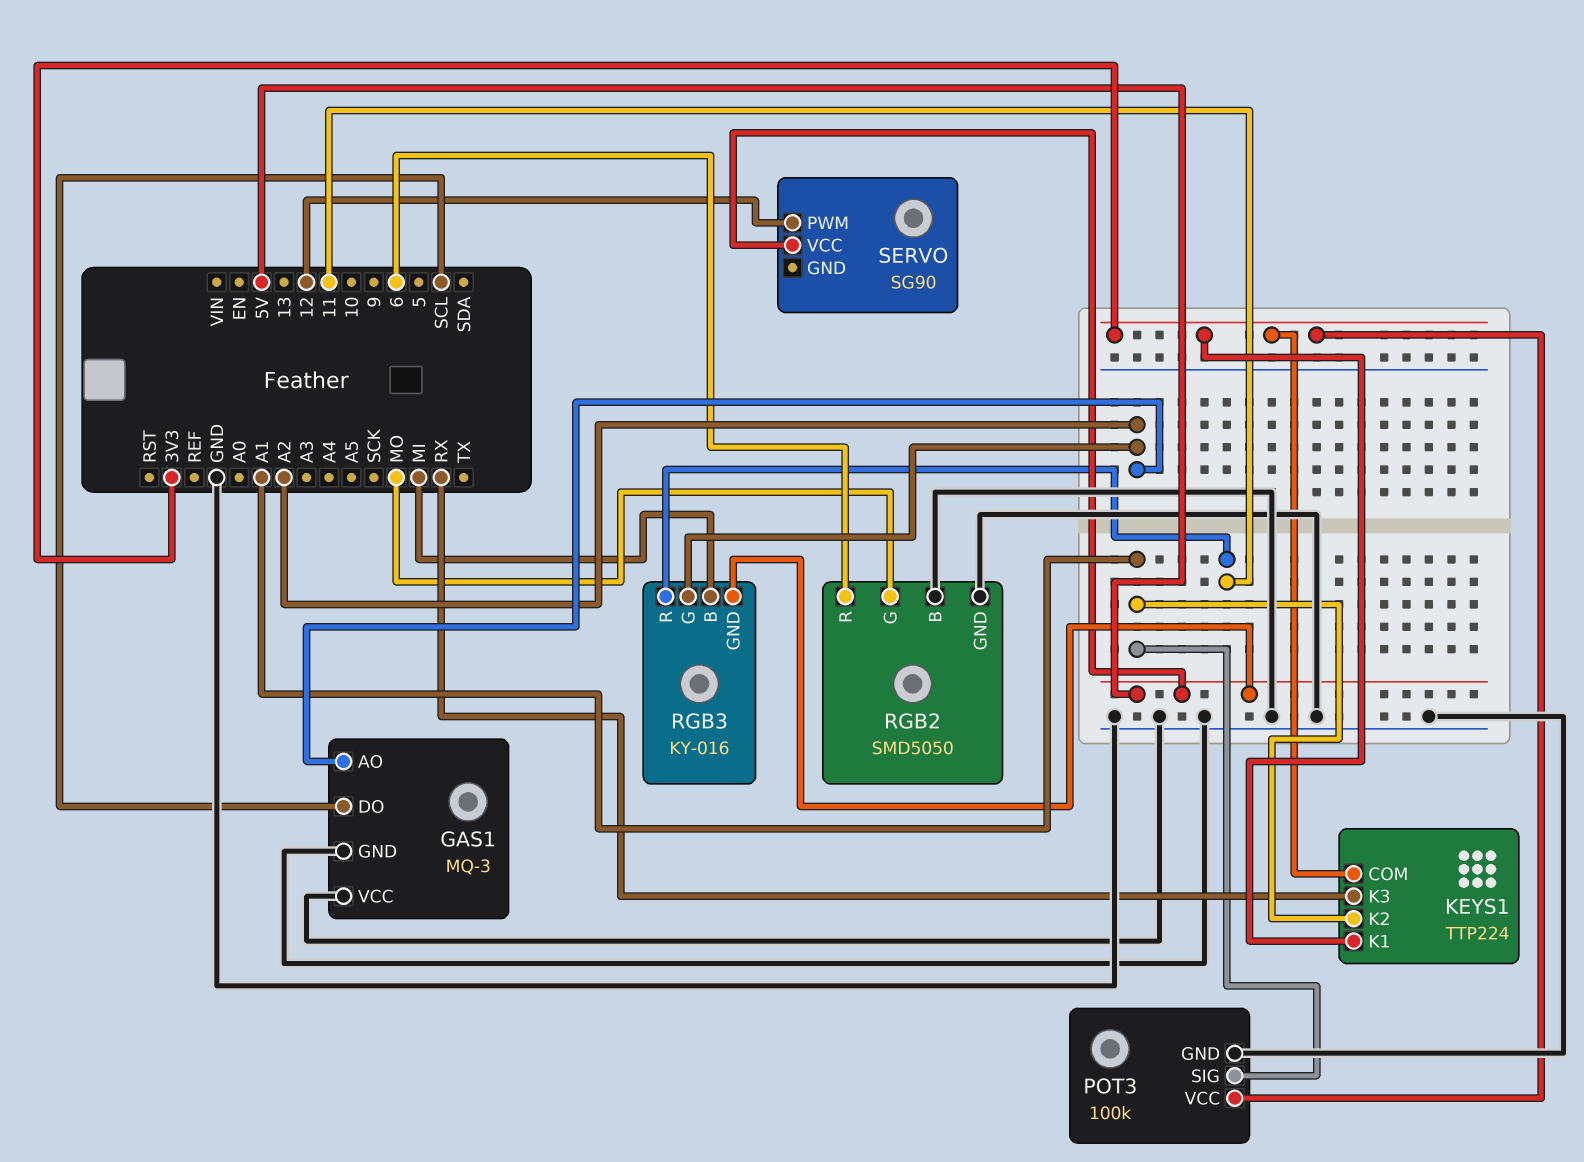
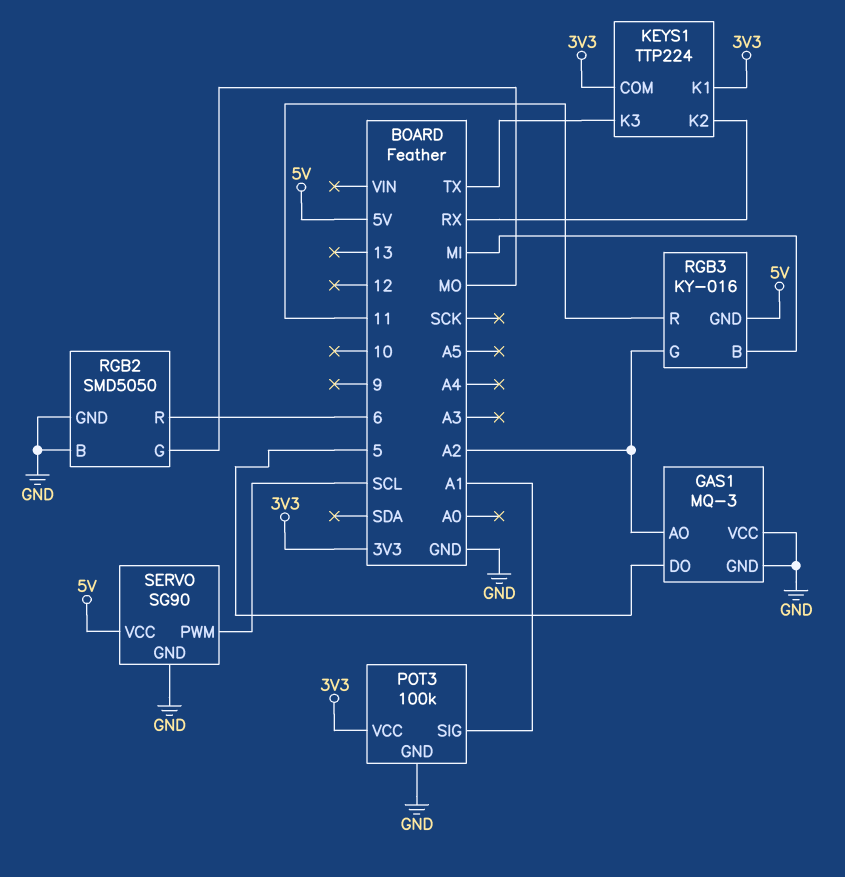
GAS1 pin DO: SCL -> 5
KEYS1 pin K2: A1 -> RX
KEYS1 pin K3: RX -> TX
SERVO pin GND: none -> GND
SERVO pin PWM: 12 -> SCL

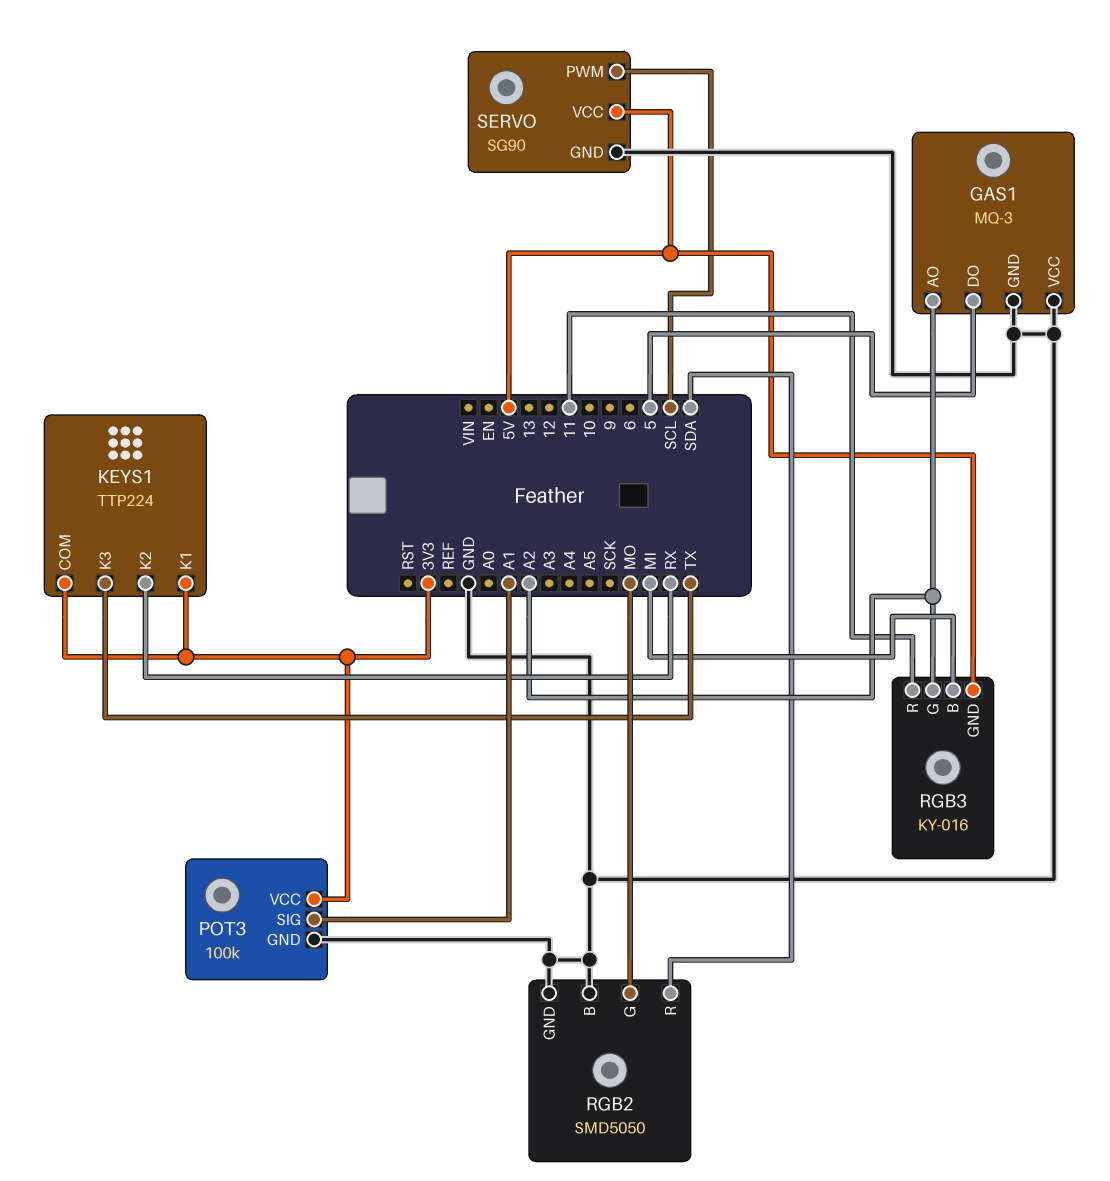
RGB2 pin R: 6 -> SDA

